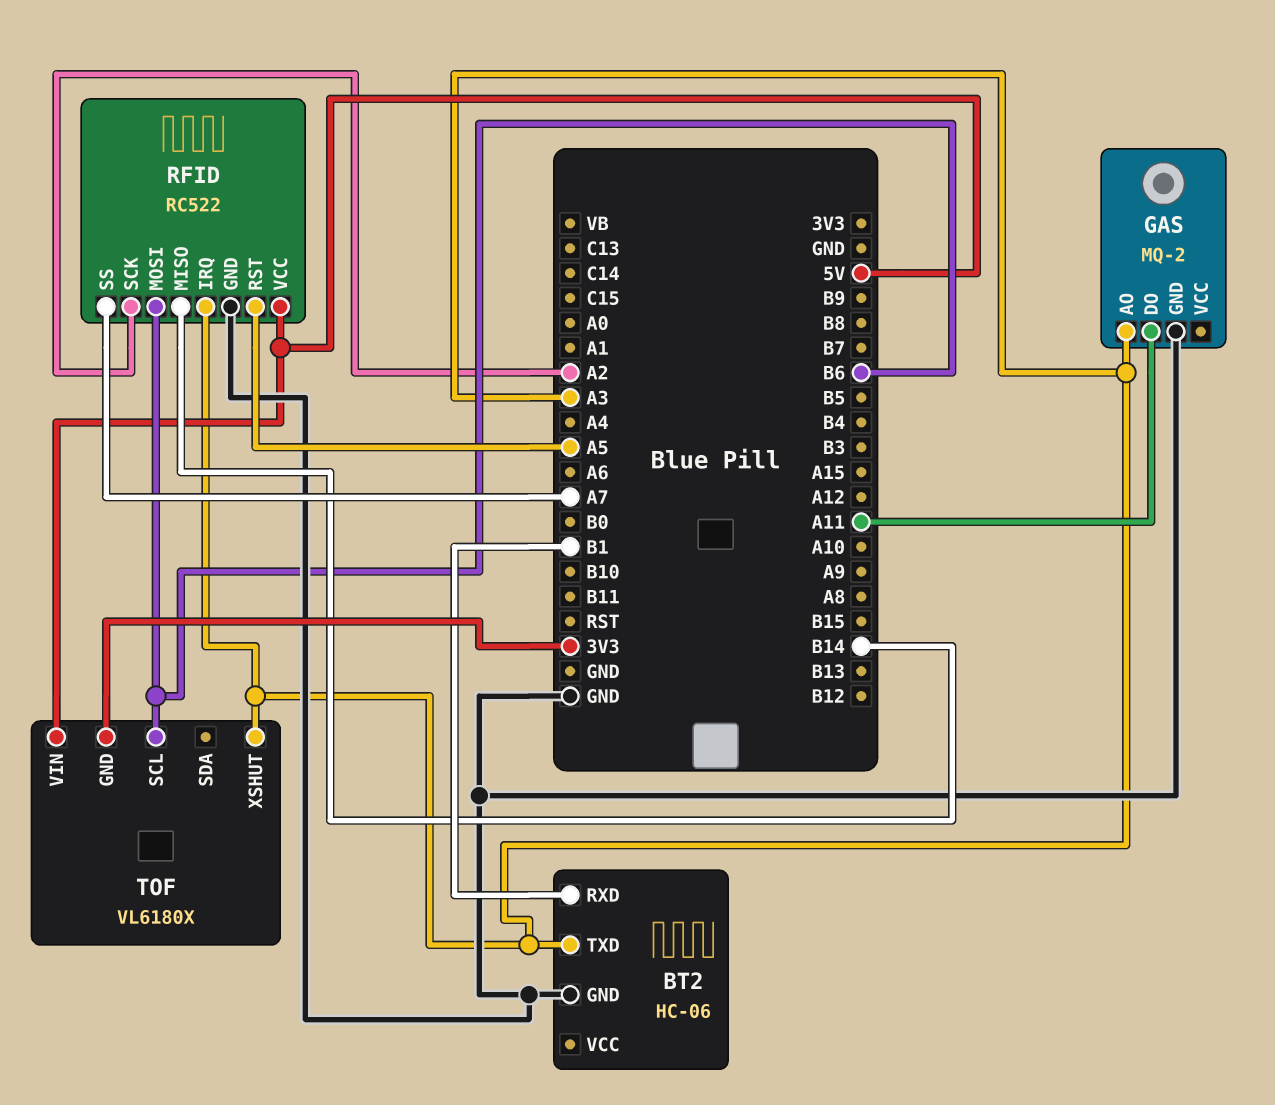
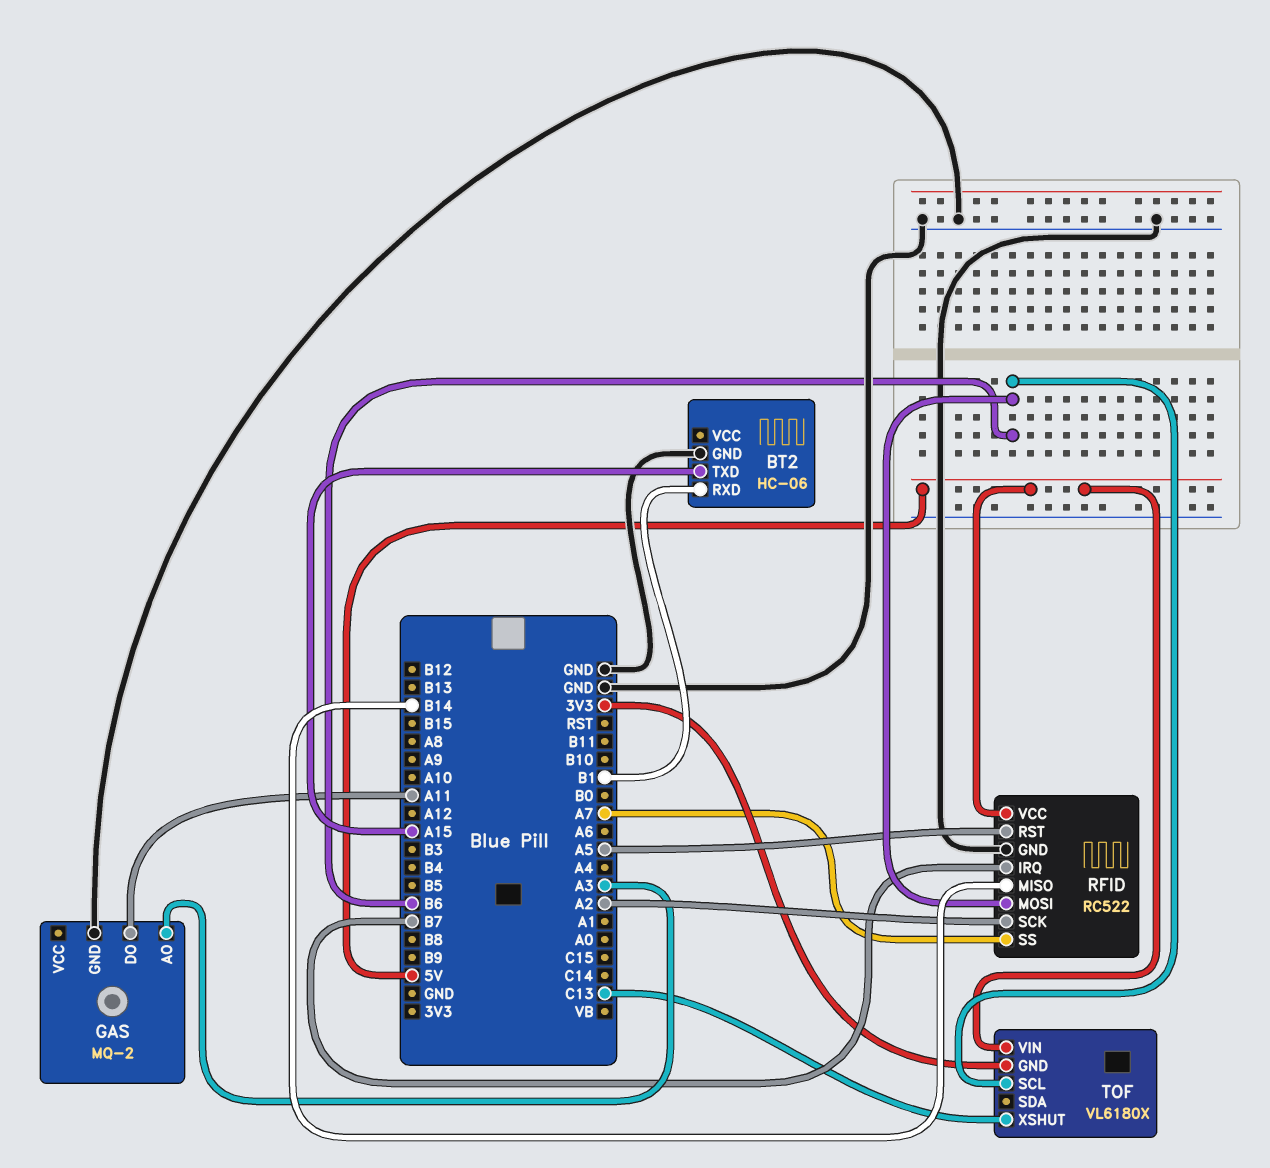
BT2 pin TXD: A3 -> A15
RFID pin IRQ: A3 -> B7
TOF pin XSHUT: A3 -> C13

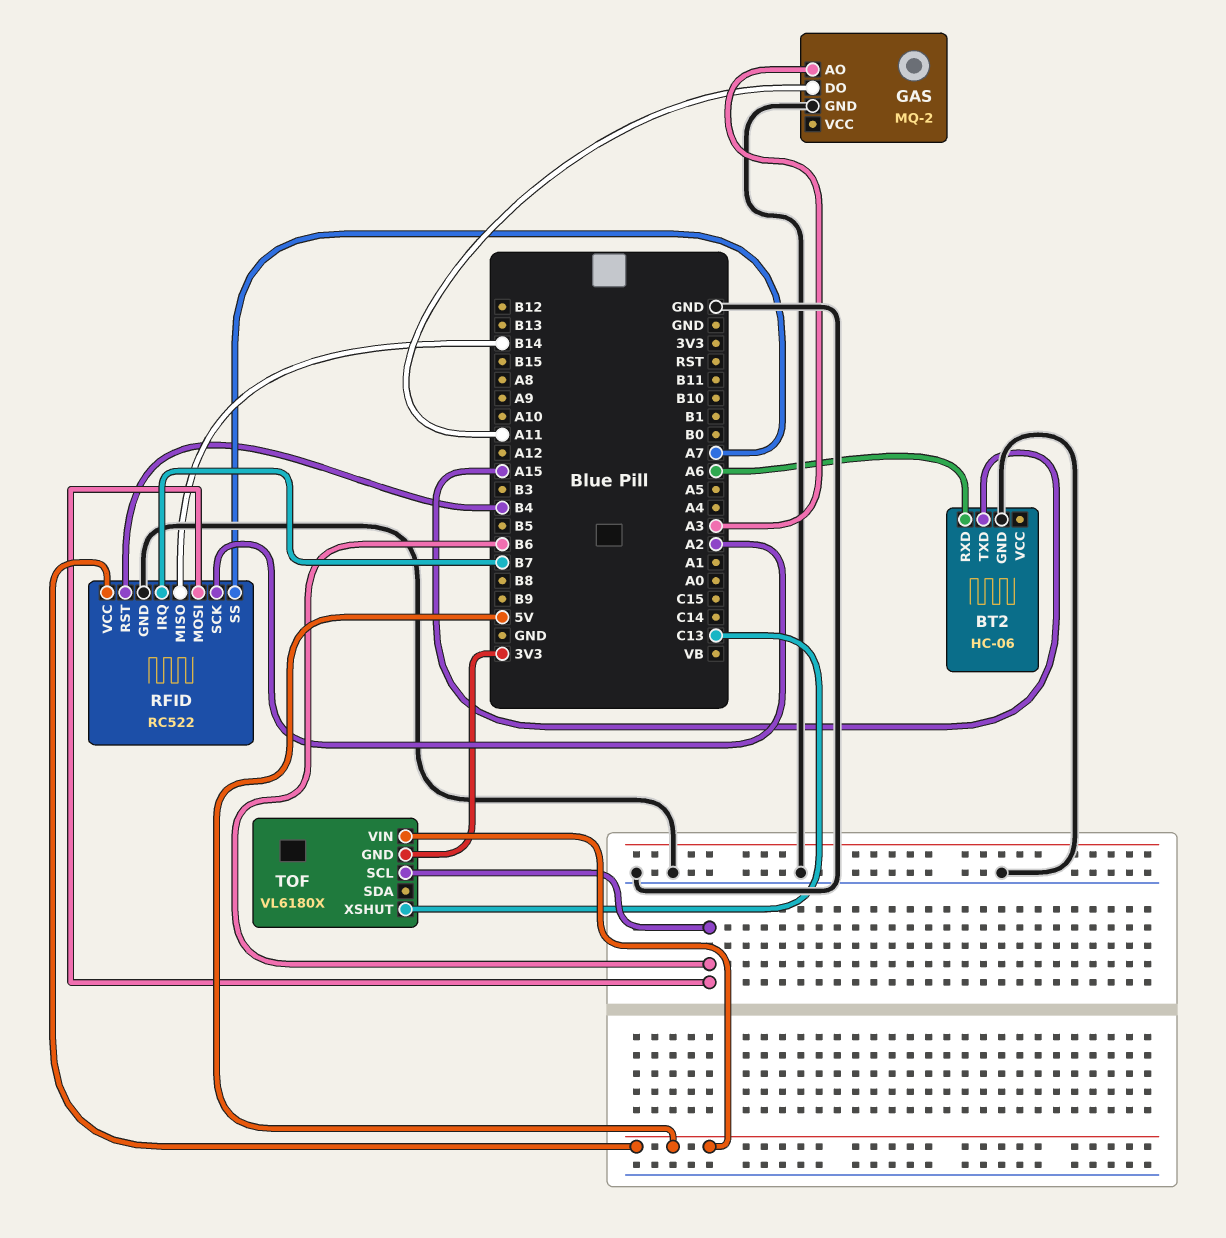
BT2 pin RXD: B1 -> A6
RFID pin RST: A5 -> B4

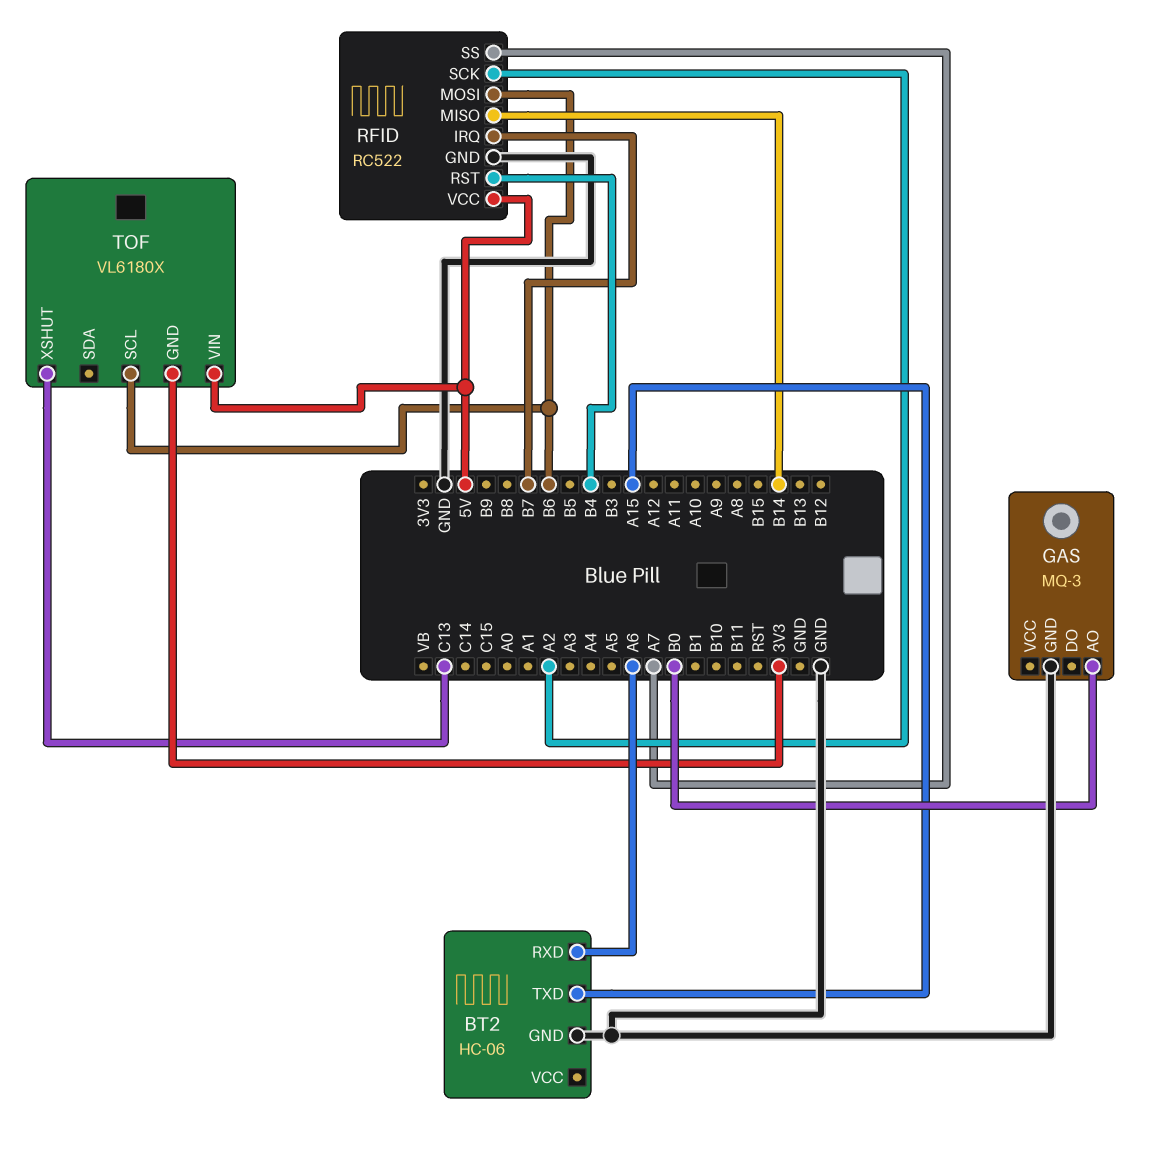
GAS: MQ-2 -> MQ-3
GAS pin AO: A3 -> B0
GAS pin DO: A11 -> none

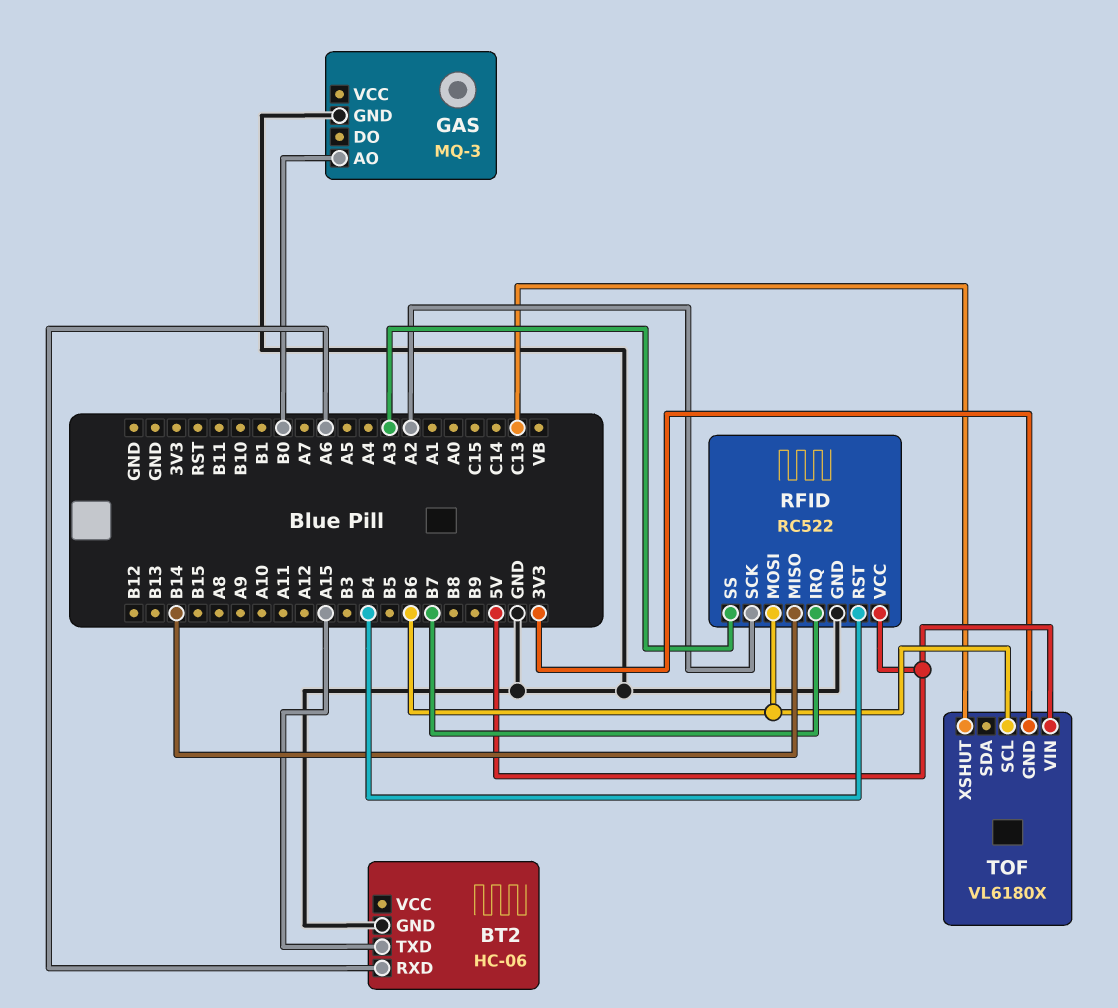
RFID pin SS: A7 -> A3

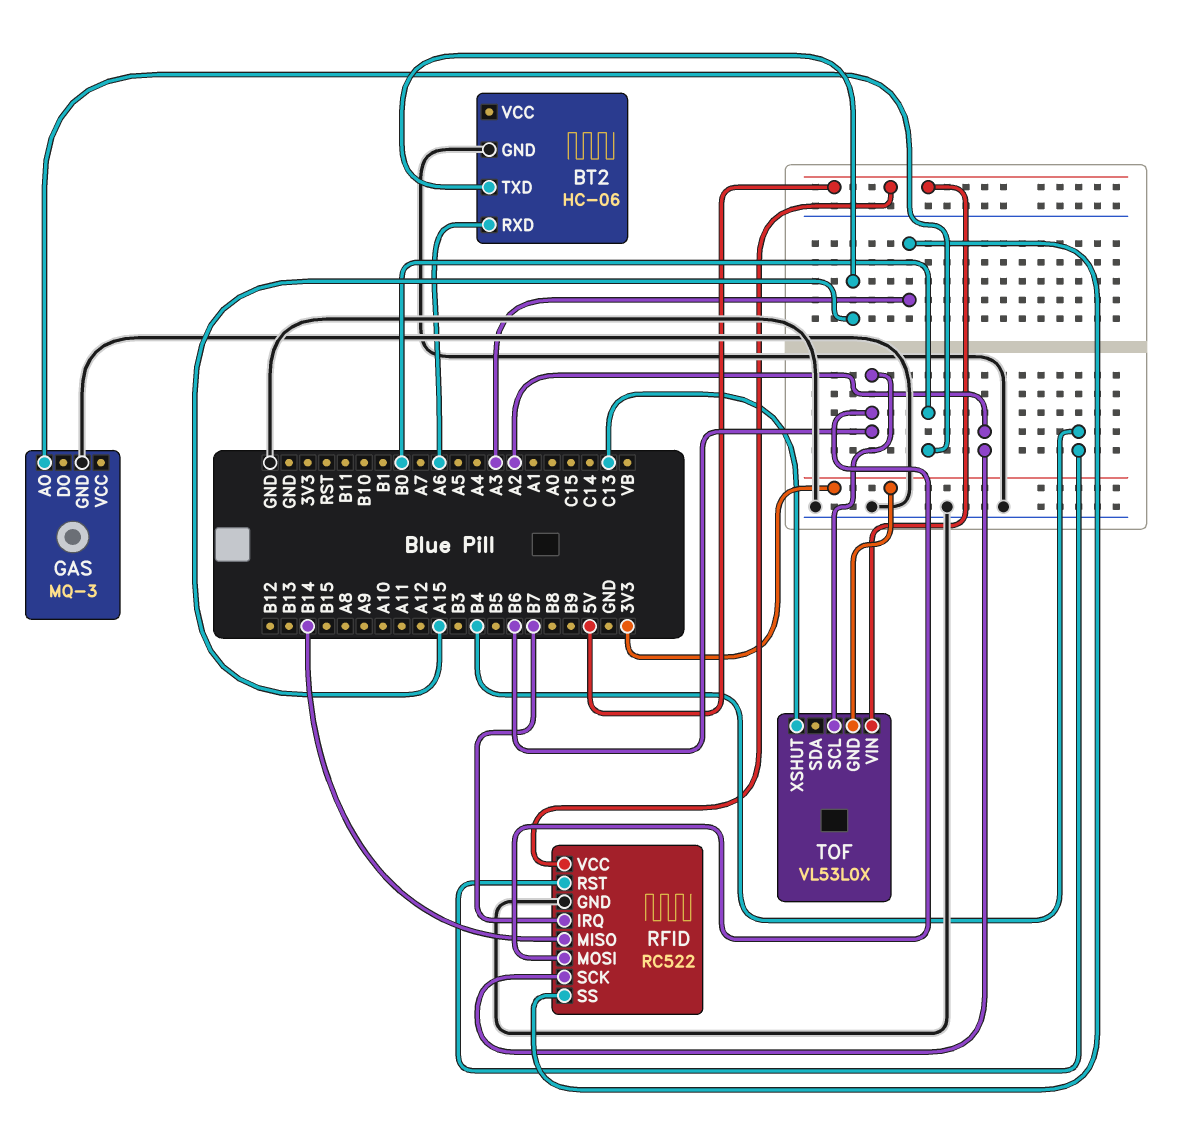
TOF: VL6180X -> VL53L0X

